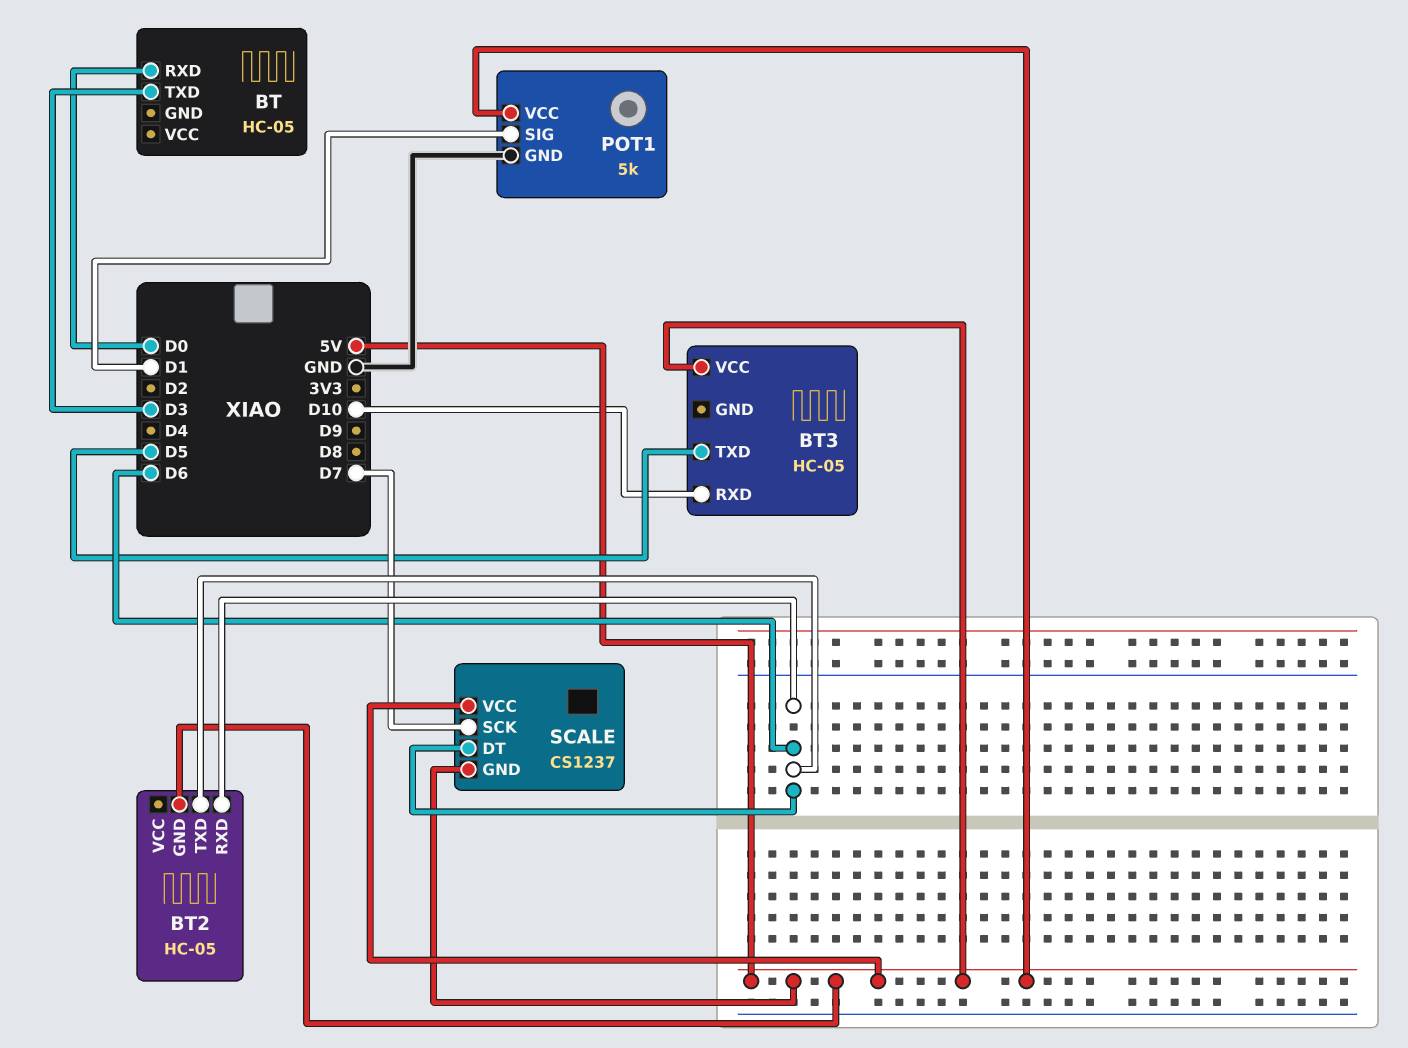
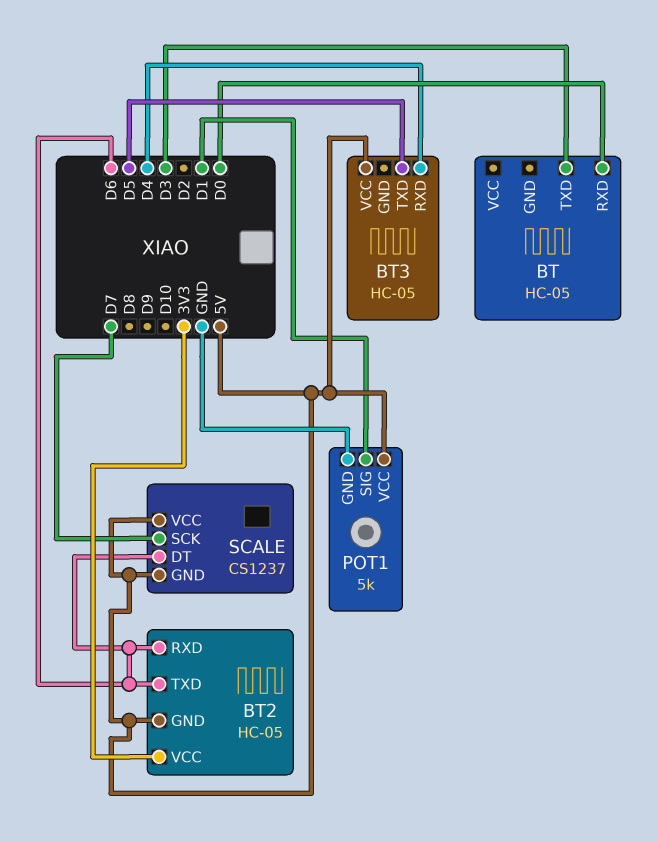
BT2 pin VCC: none -> 3V3
BT3 pin RXD: D10 -> D4

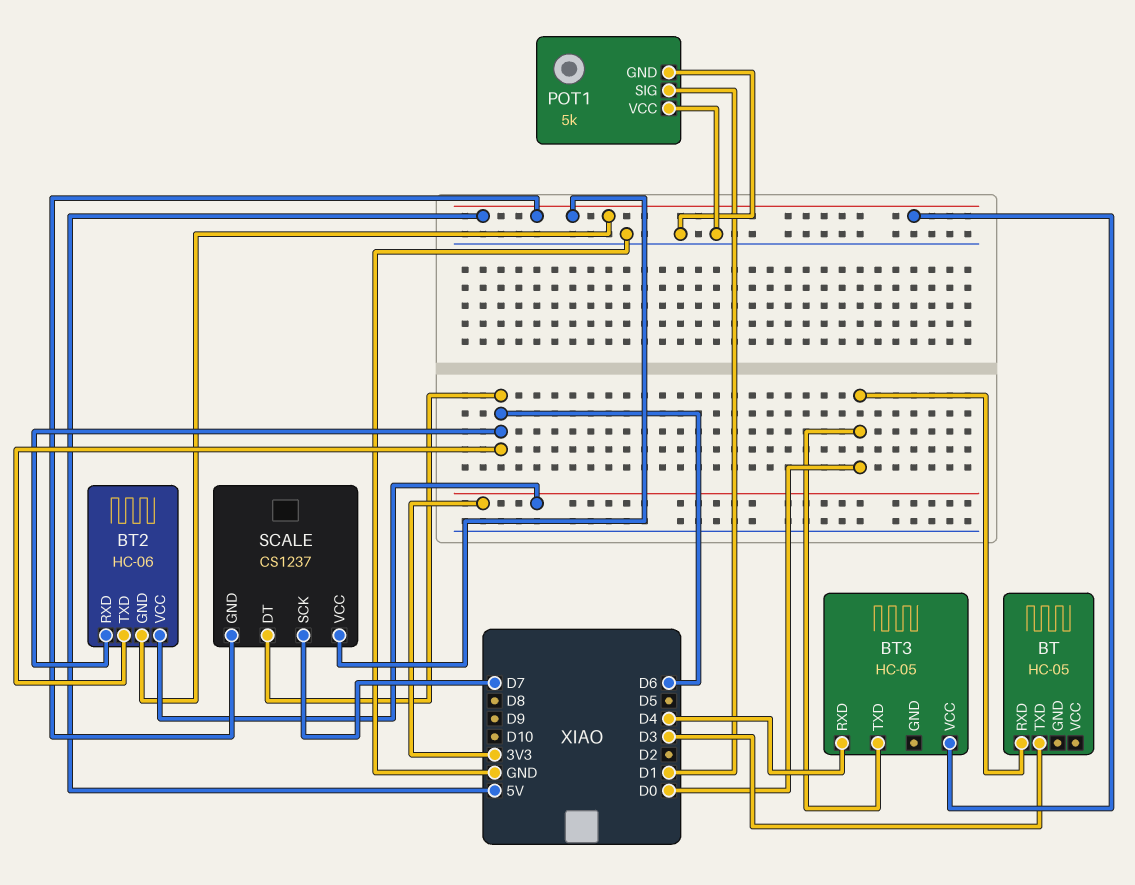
BT2: HC-05 -> HC-06
BT3 pin TXD: D5 -> D0
POT1 pin VCC: 5V -> GND

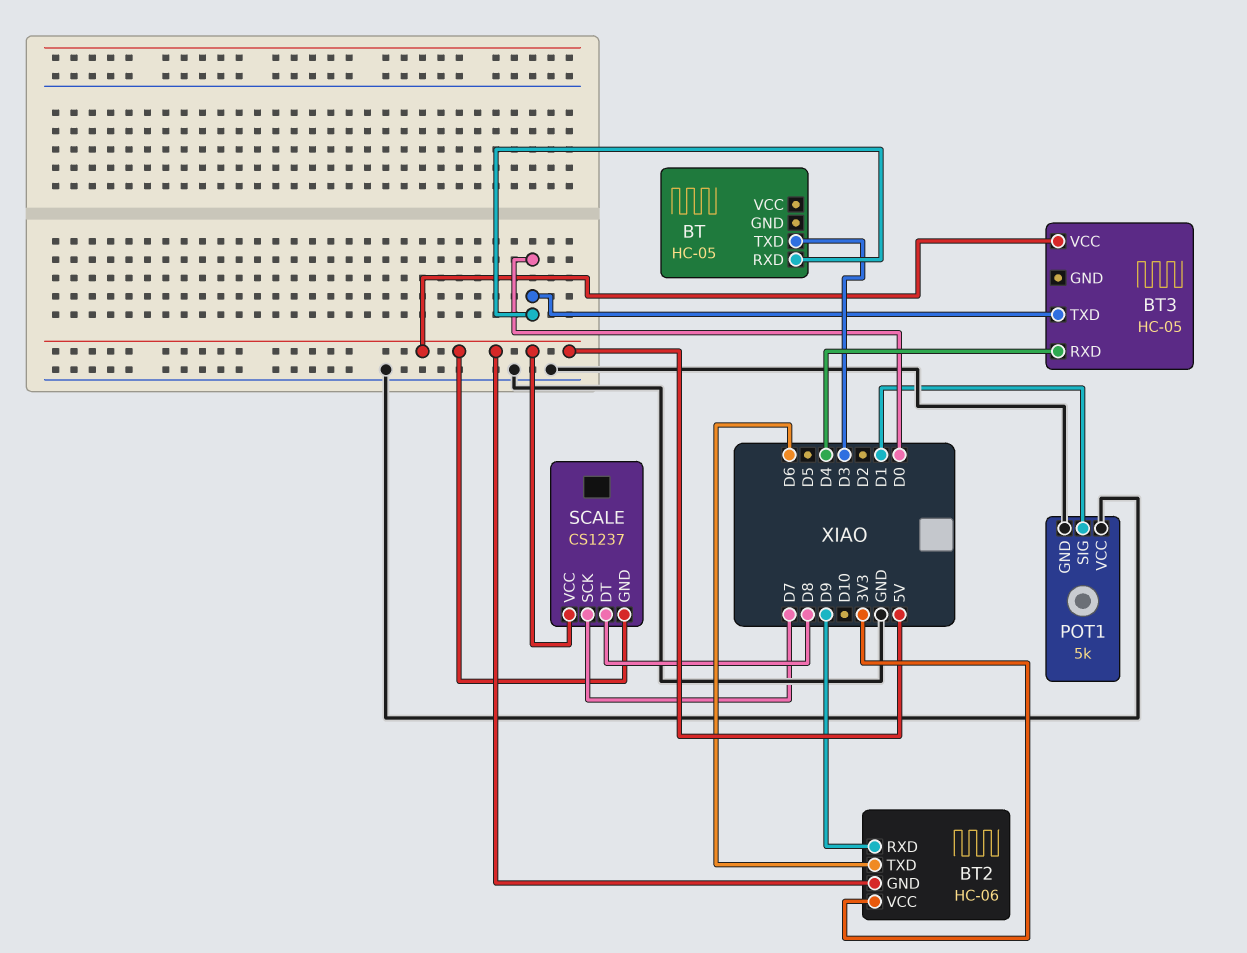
BT2 pin RXD: D6 -> D9
SCALE pin DT: D6 -> D8

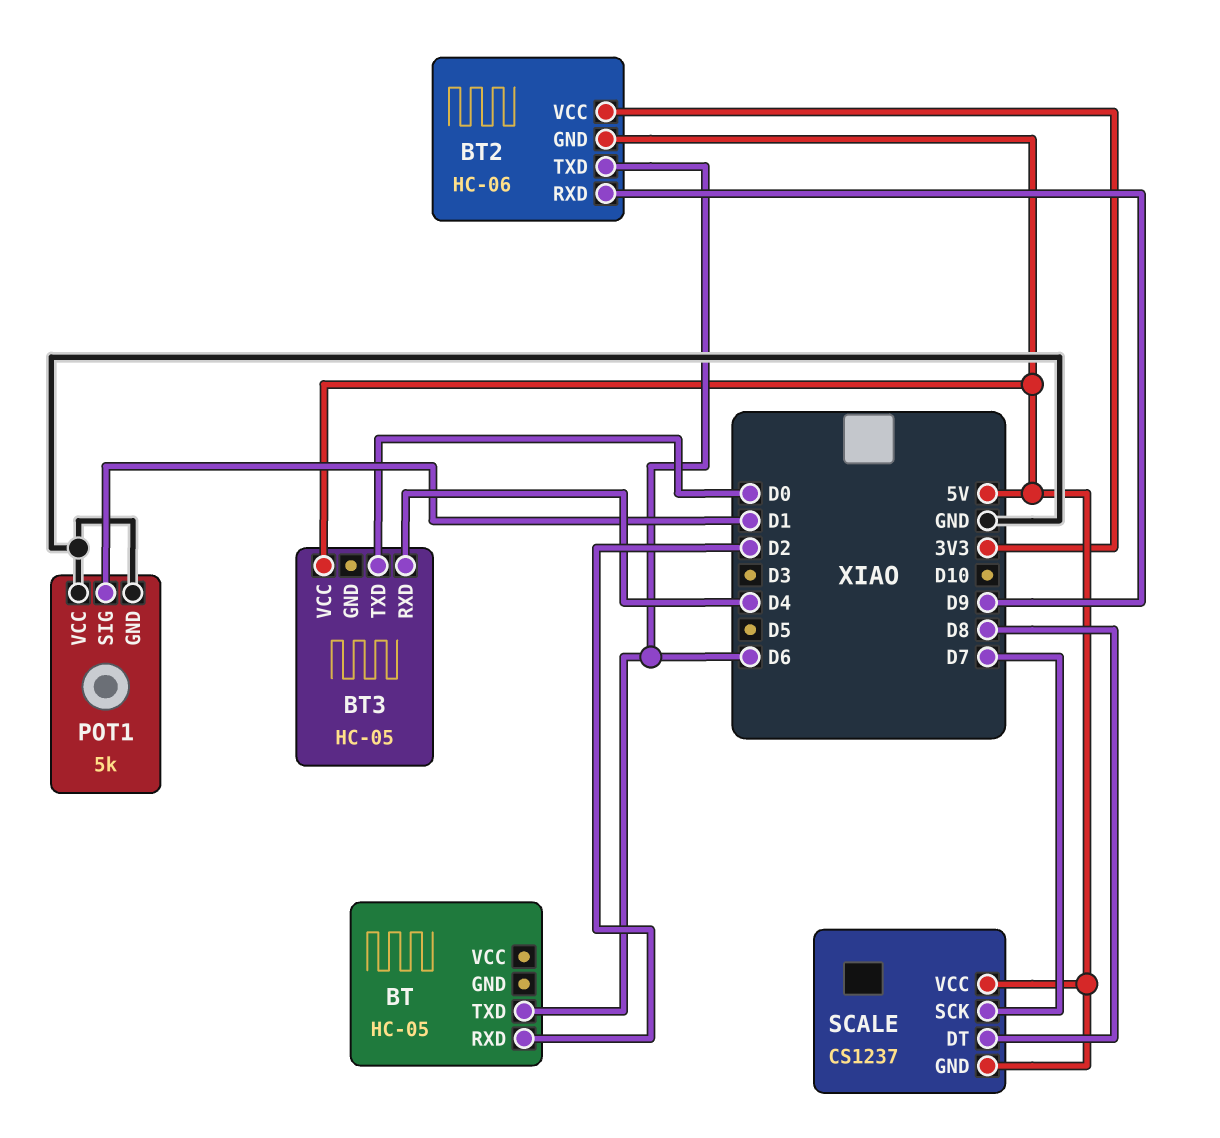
BT pin RXD: D0 -> D2
BT pin TXD: D3 -> D6

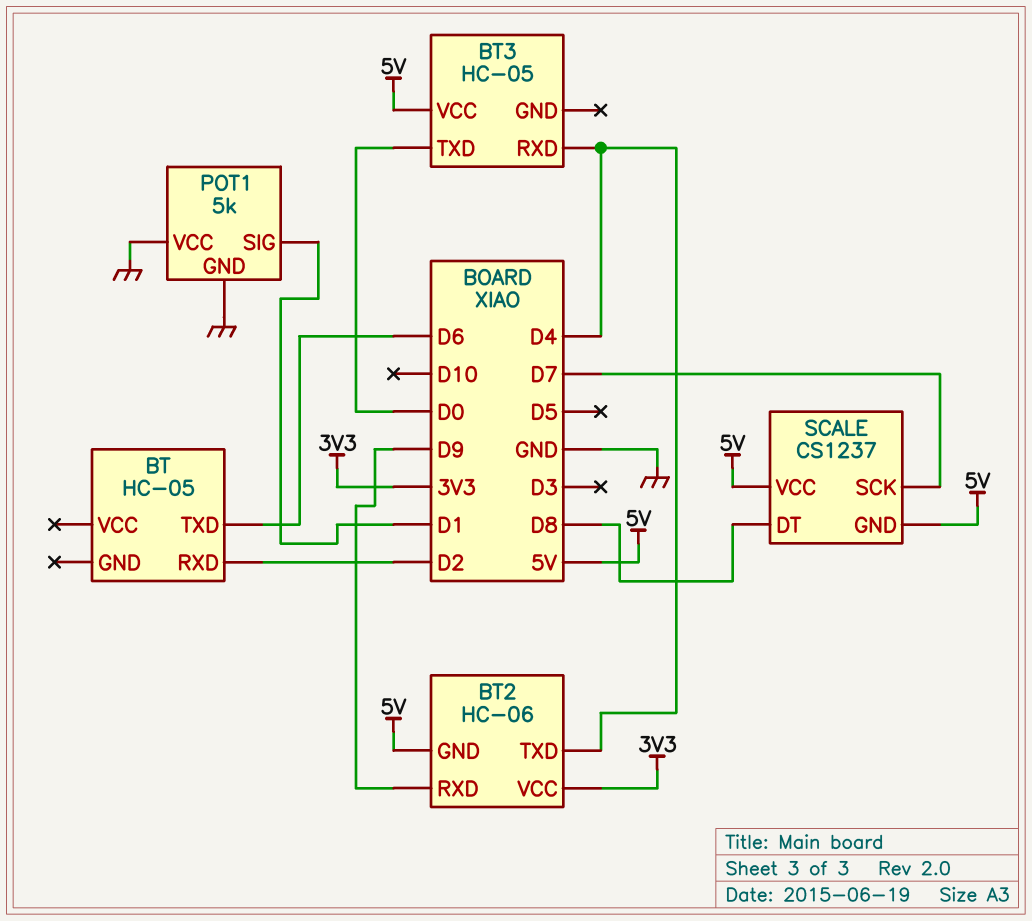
BT2 pin TXD: D6 -> D4

